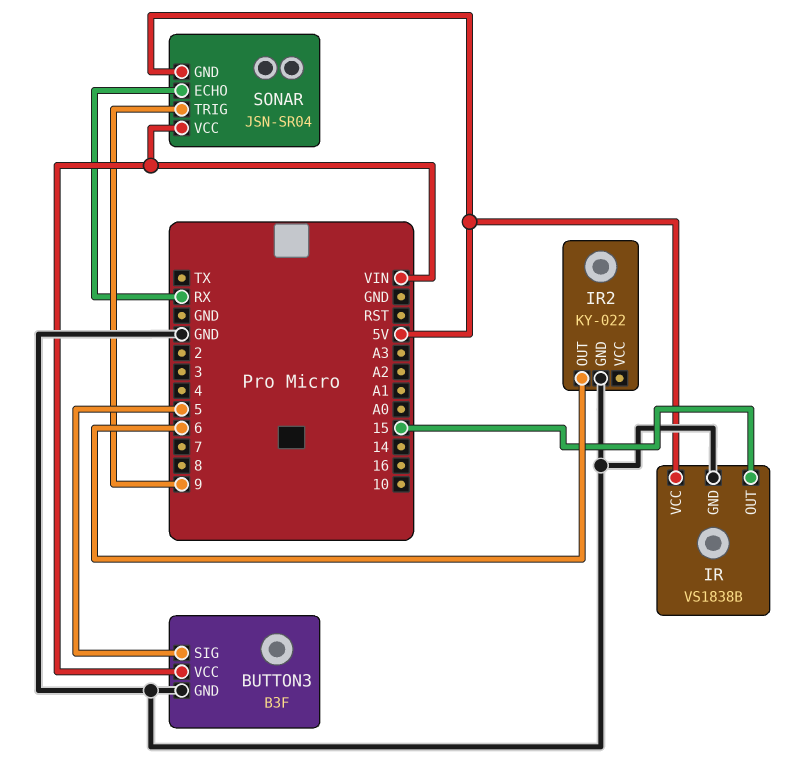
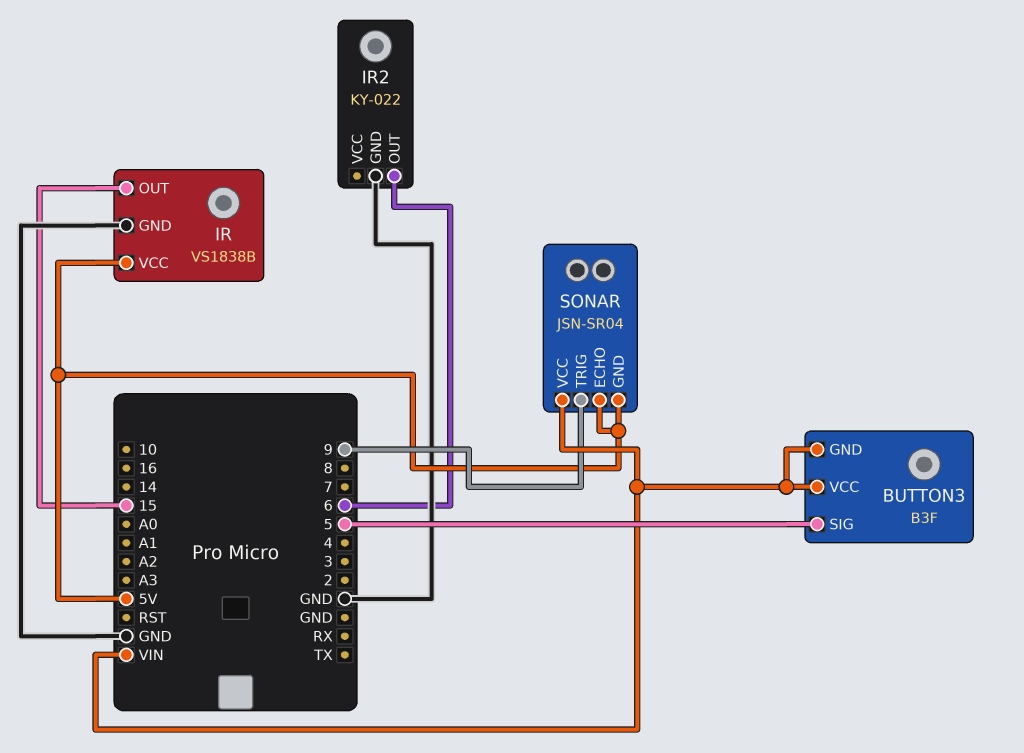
BUTTON3 pin GND: GND -> VIN
SONAR pin ECHO: RX -> 5V

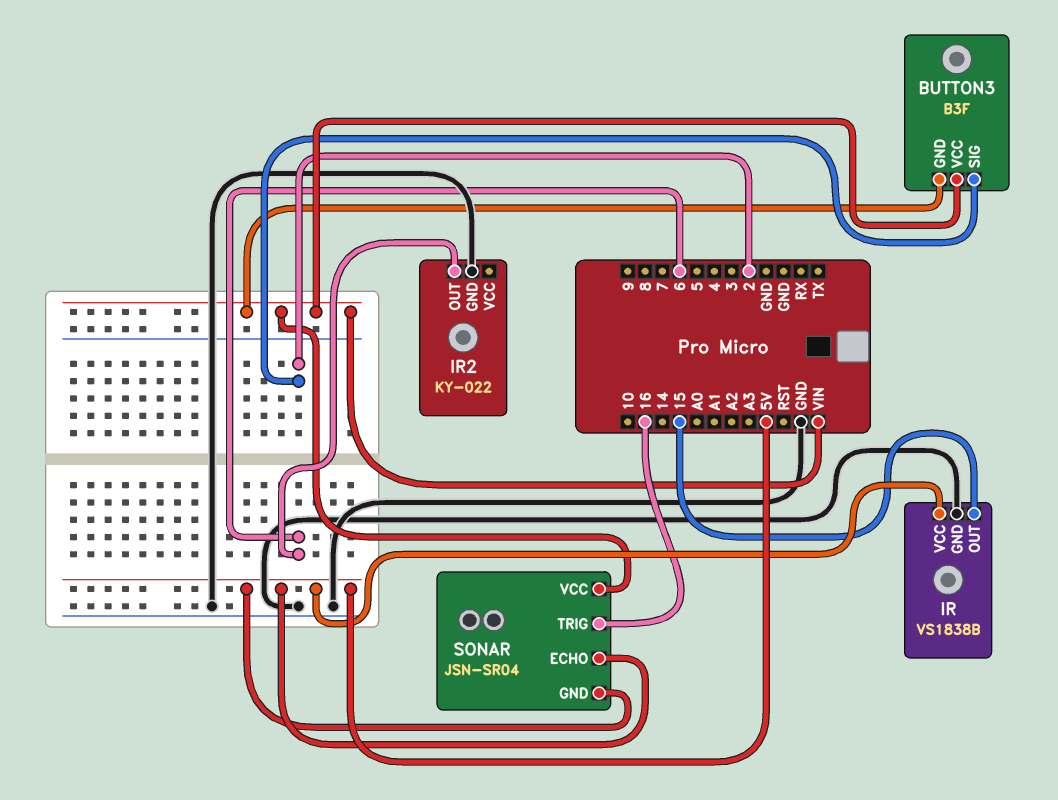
BUTTON3 pin SIG: 5 -> 2
SONAR pin TRIG: 9 -> 16

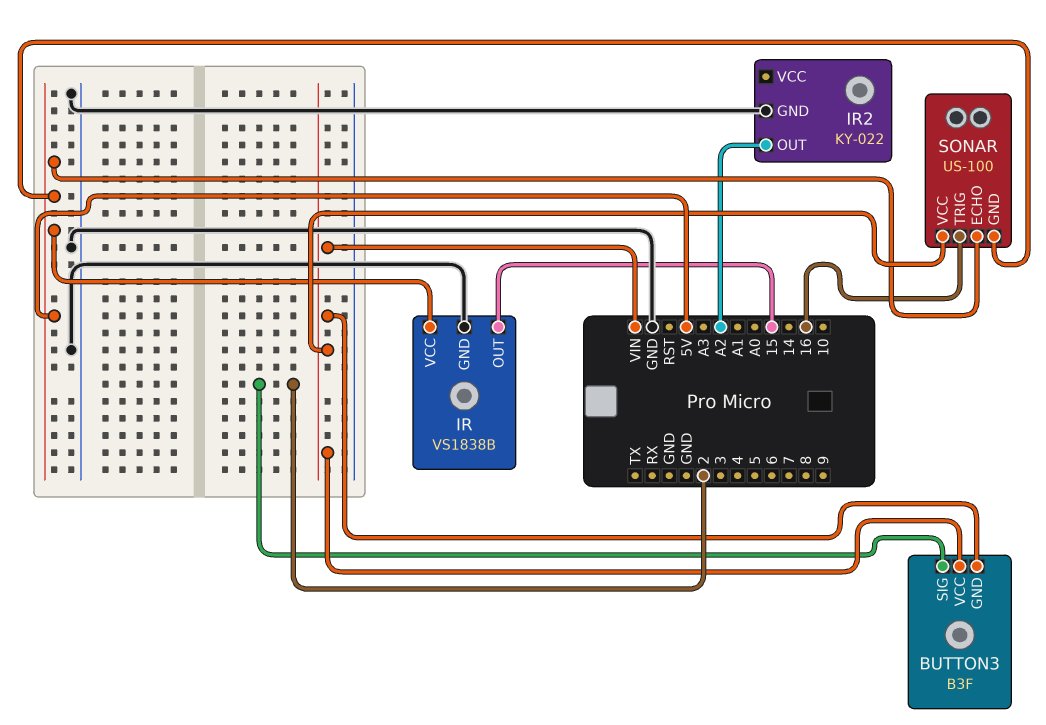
IR2 pin OUT: 6 -> A2
SONAR: JSN-SR04 -> US-100

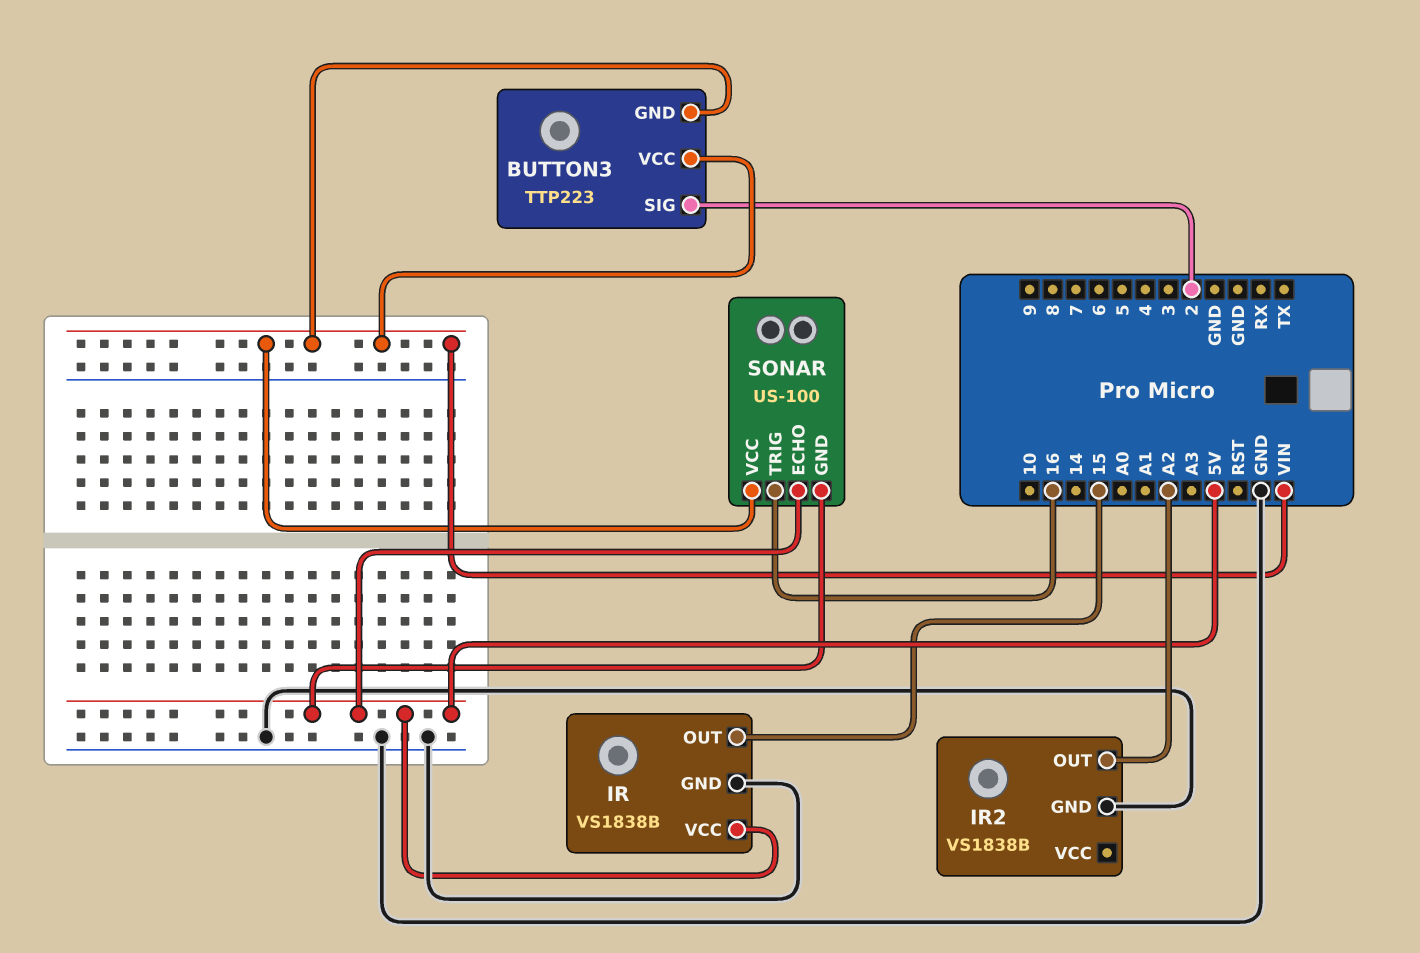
BUTTON3: B3F -> TTP223
IR2: KY-022 -> VS1838B

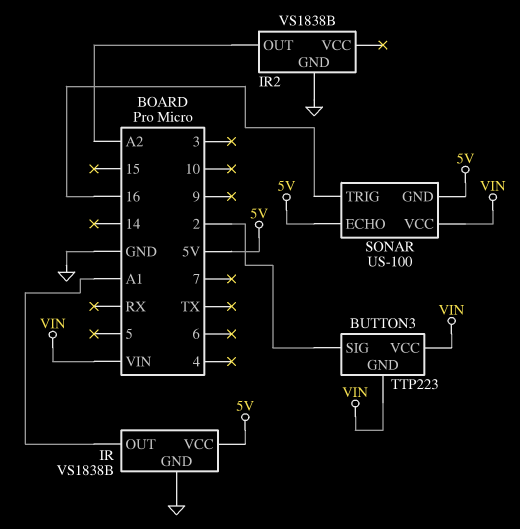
IR pin OUT: 15 -> A1

